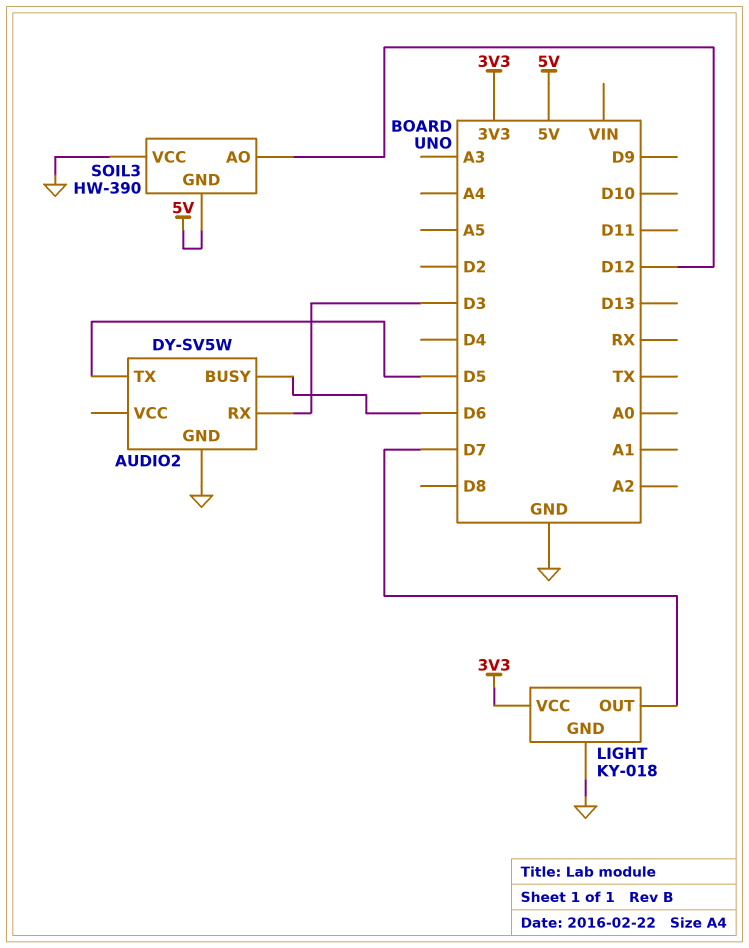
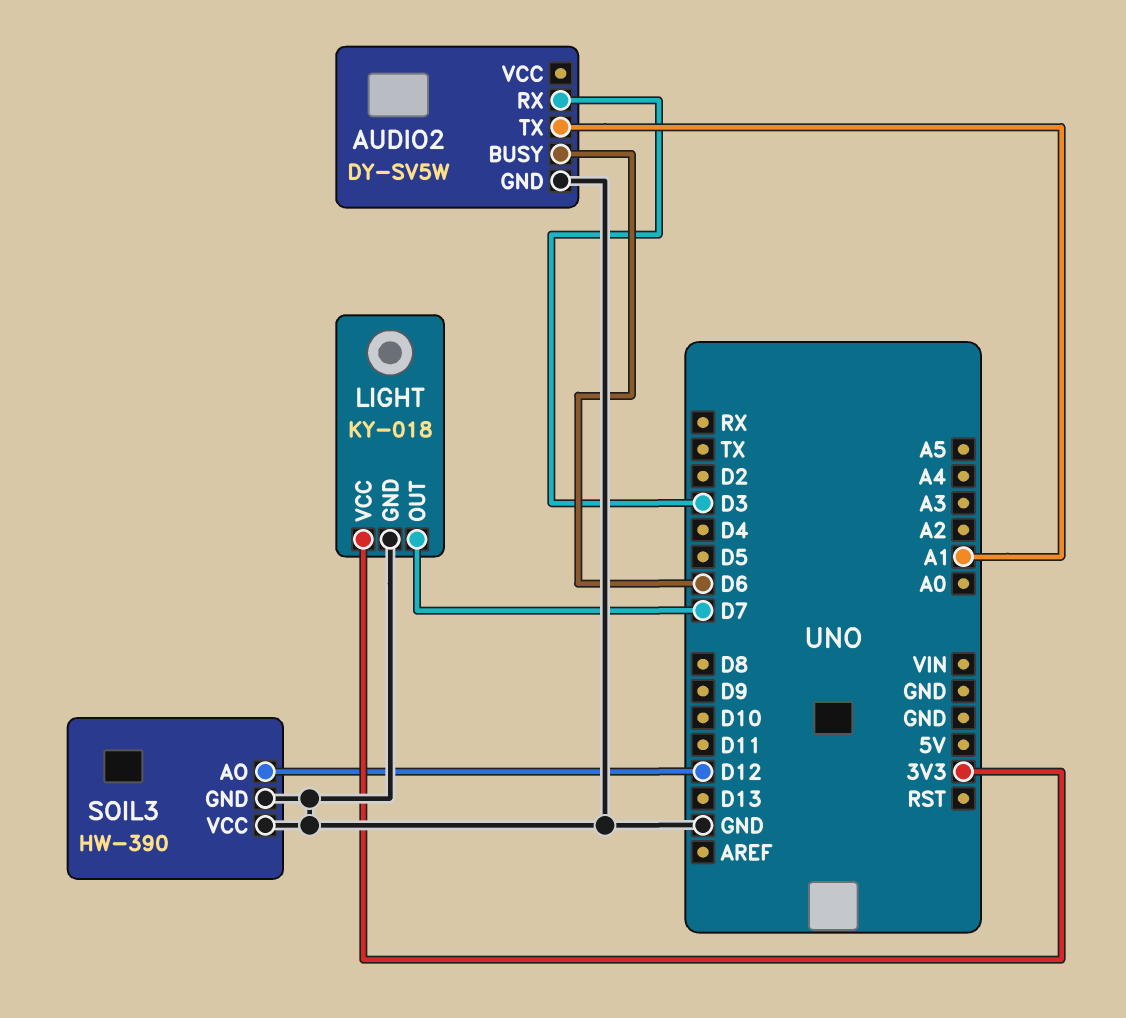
AUDIO2 pin TX: D5 -> A1
SOIL3 pin GND: 5V -> GND

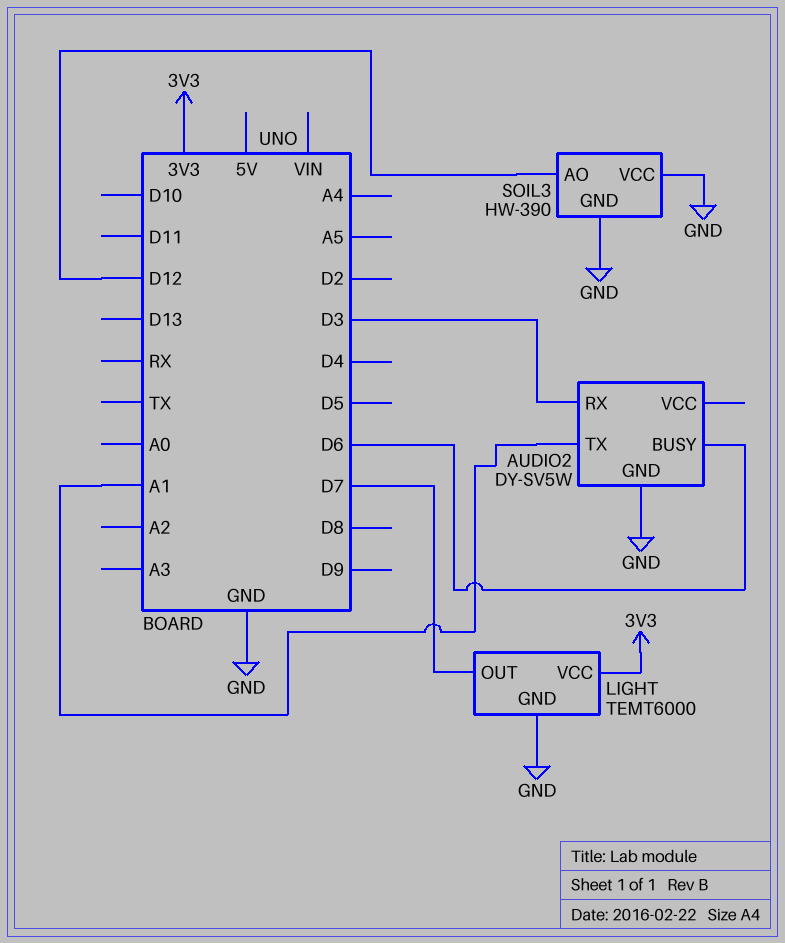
LIGHT: KY-018 -> TEMT6000

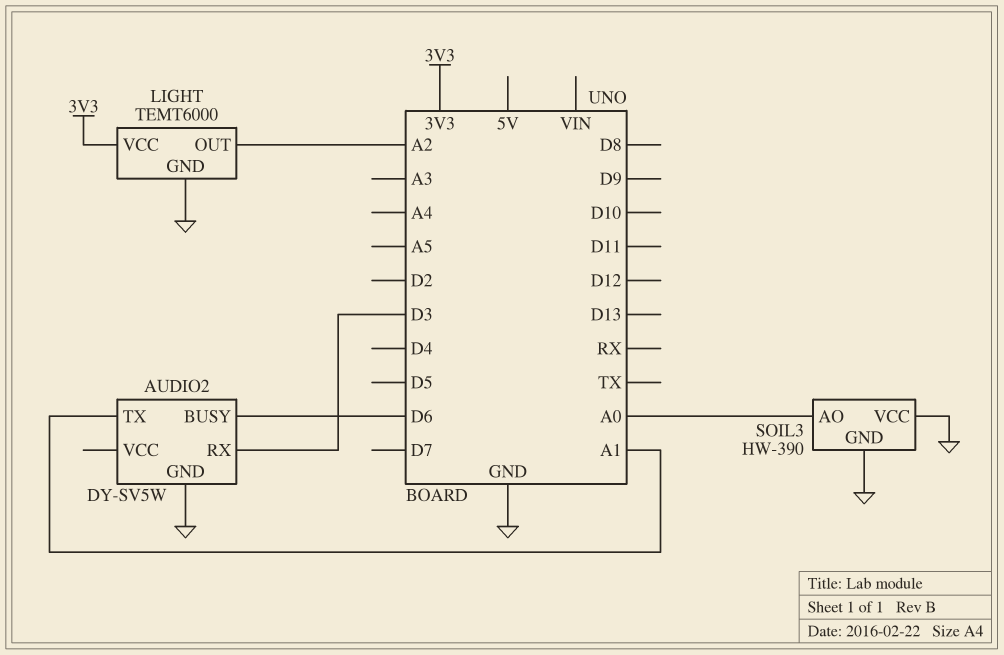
LIGHT pin OUT: D7 -> A2
SOIL3 pin AO: D12 -> A0

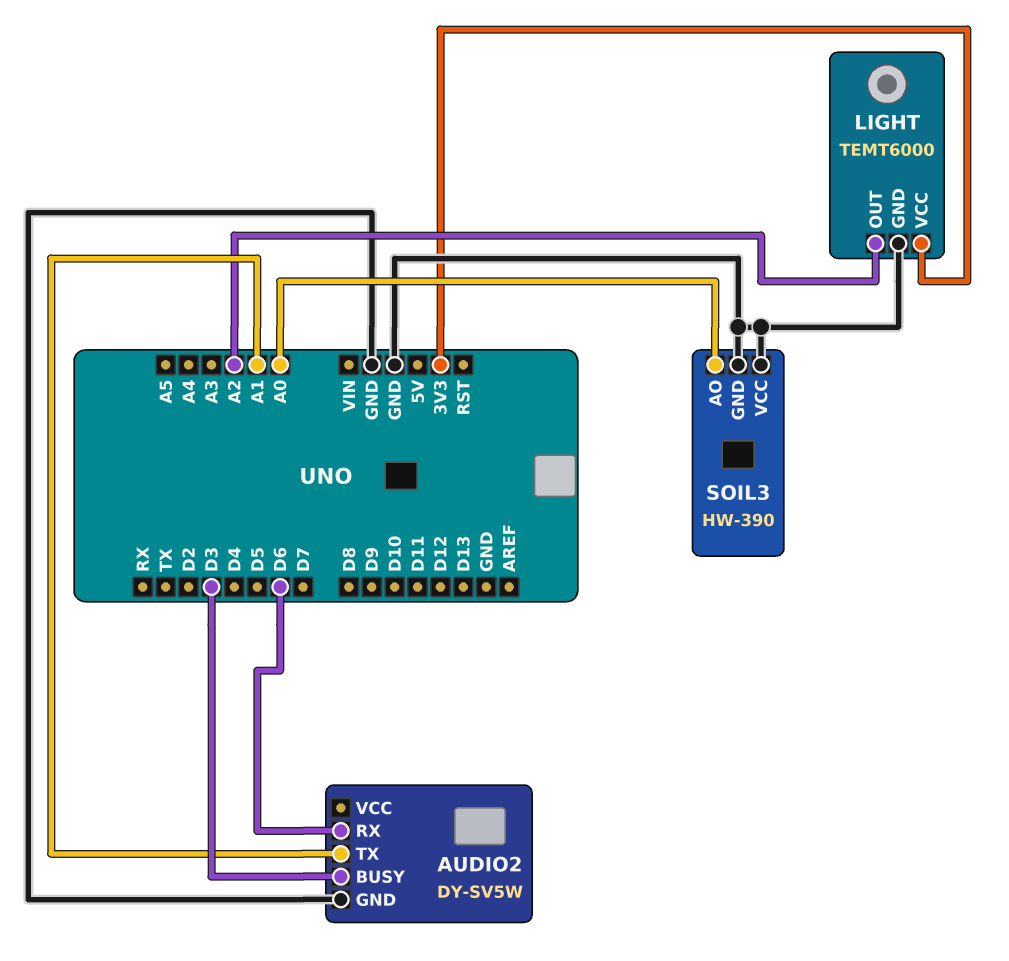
AUDIO2 pin BUSY: D6 -> D3
AUDIO2 pin RX: D3 -> D6

